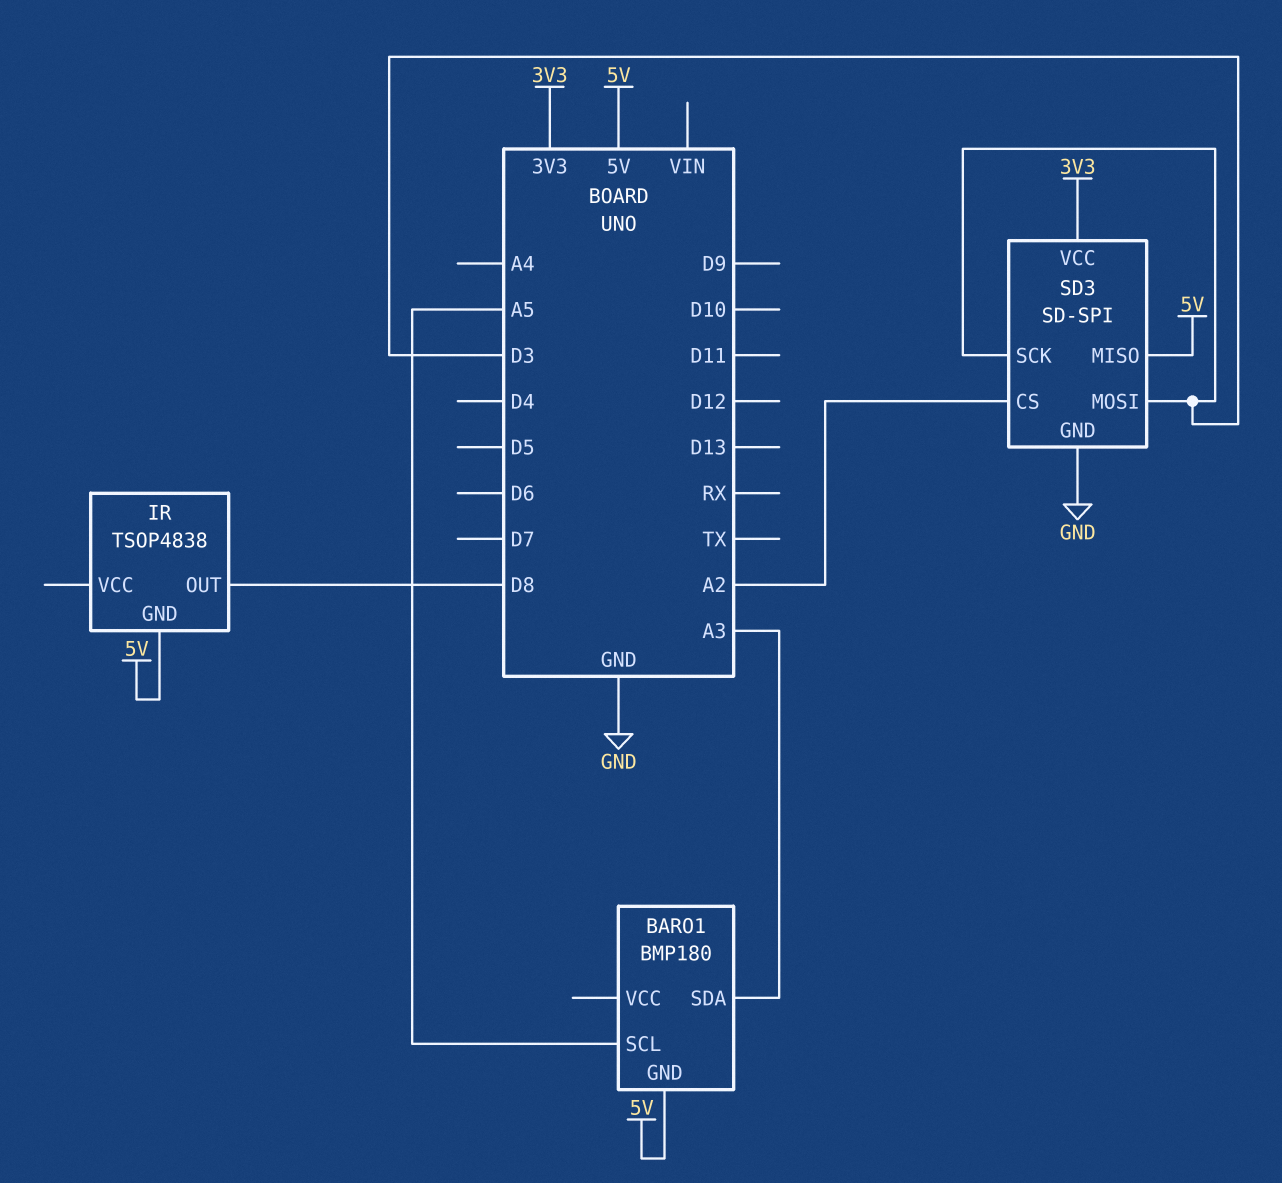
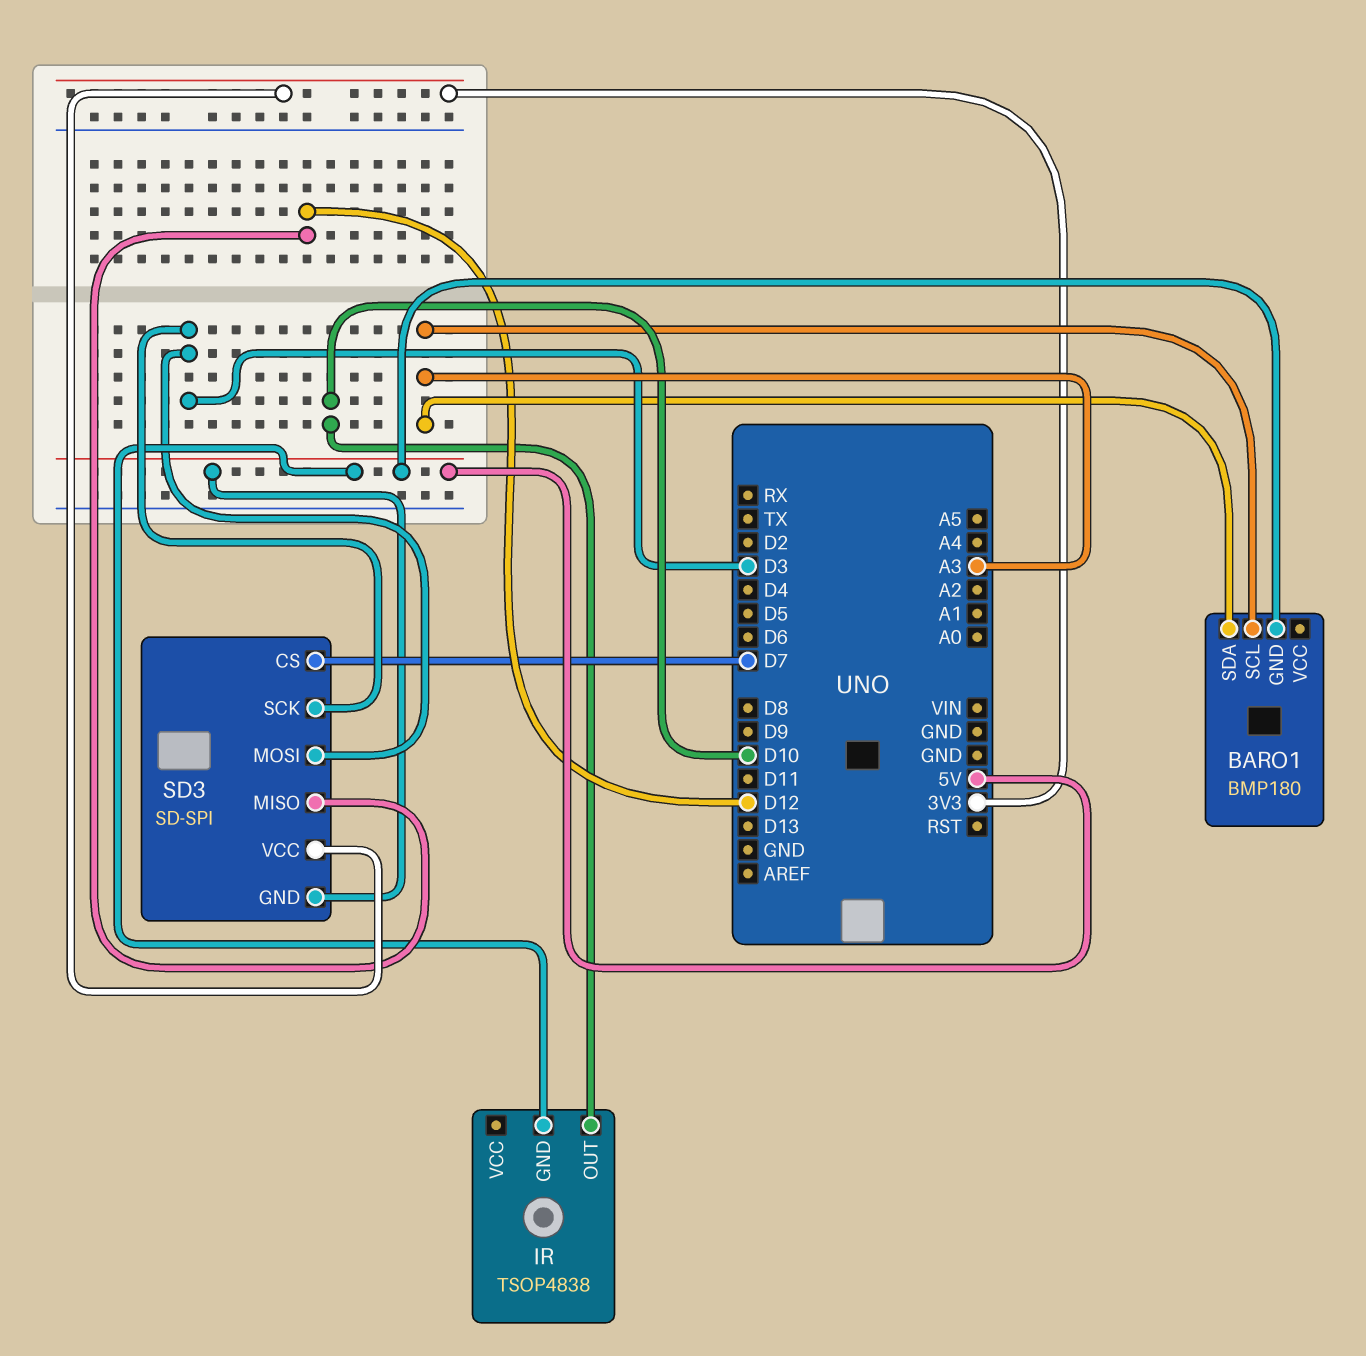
BARO1 pin SCL: A5 -> A3
IR pin OUT: D8 -> D10
SD3 pin CS: A2 -> D7
SD3 pin GND: GND -> 5V
SD3 pin MISO: 5V -> D12

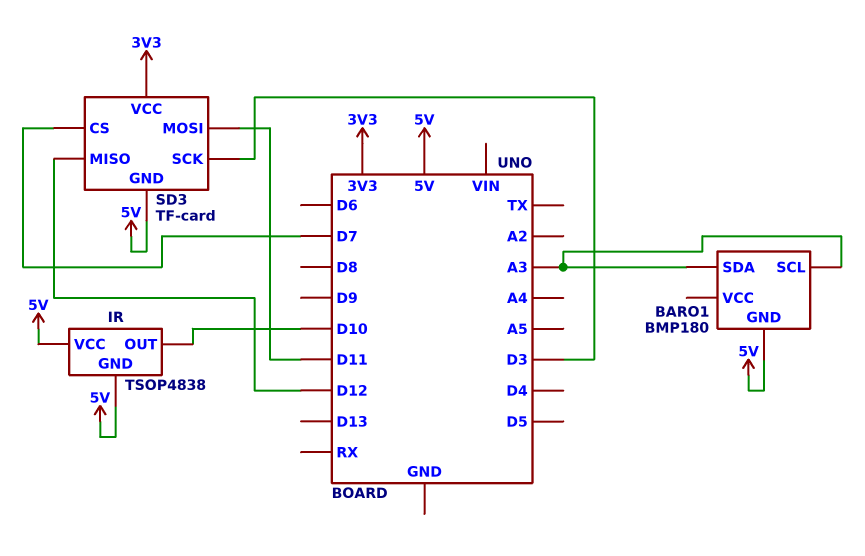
IR pin VCC: none -> 5V
SD3: SD-SPI -> TF-card
SD3 pin MOSI: D3 -> D11

